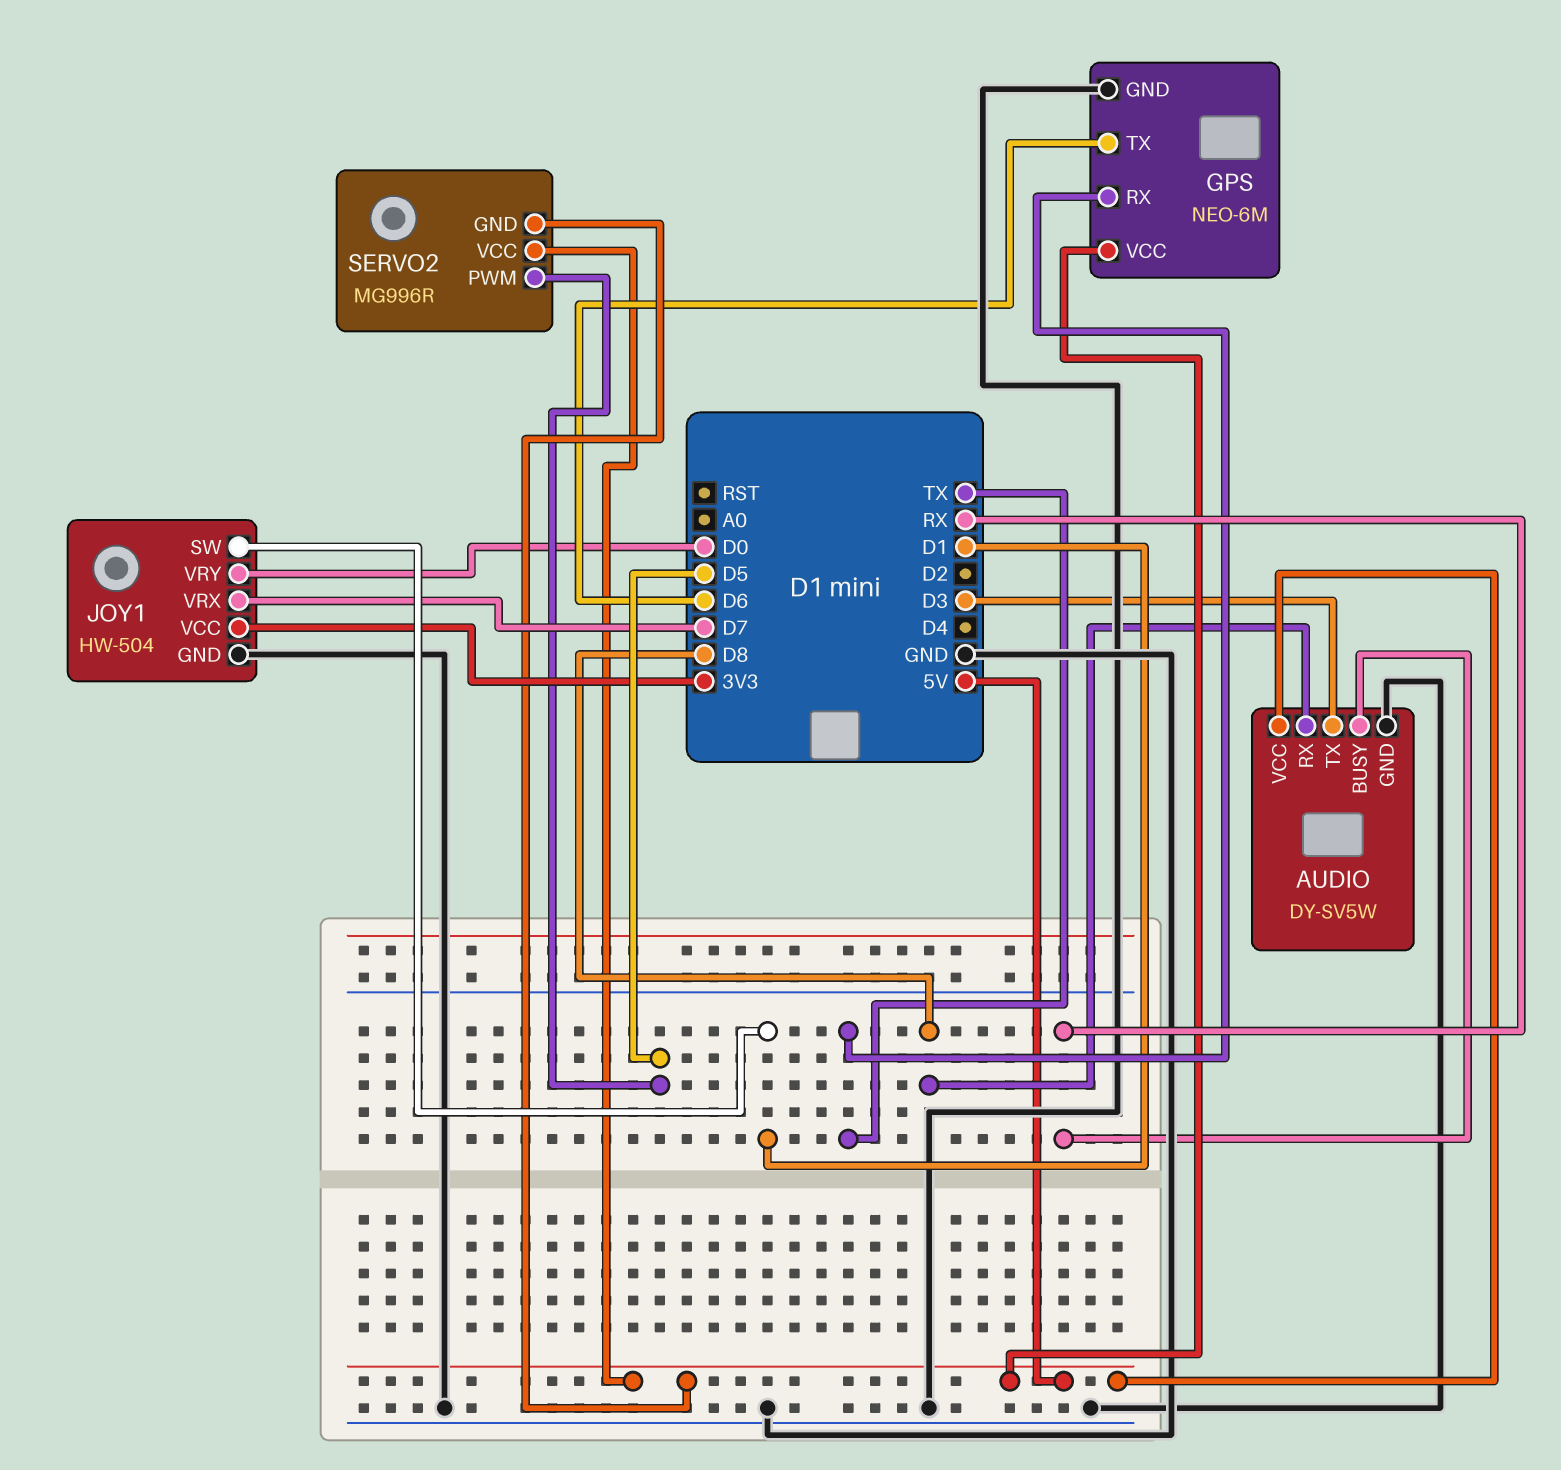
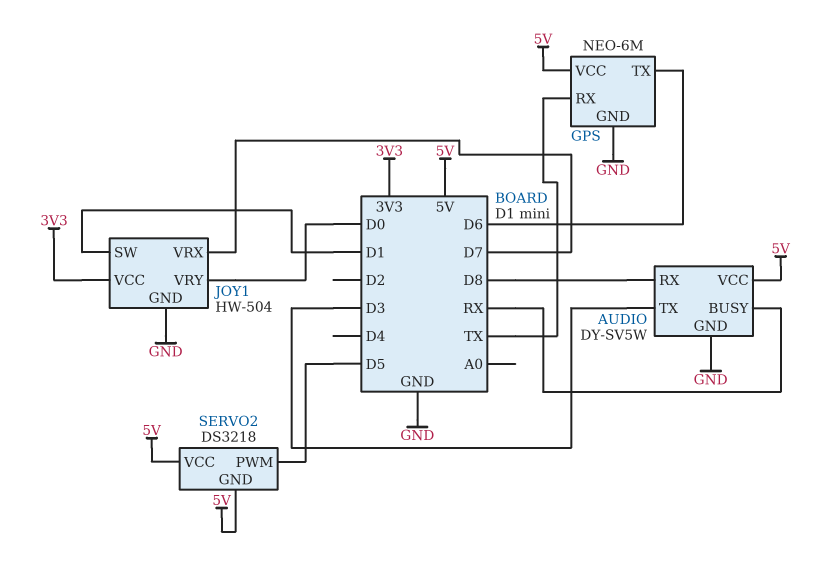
SERVO2: MG996R -> DS3218

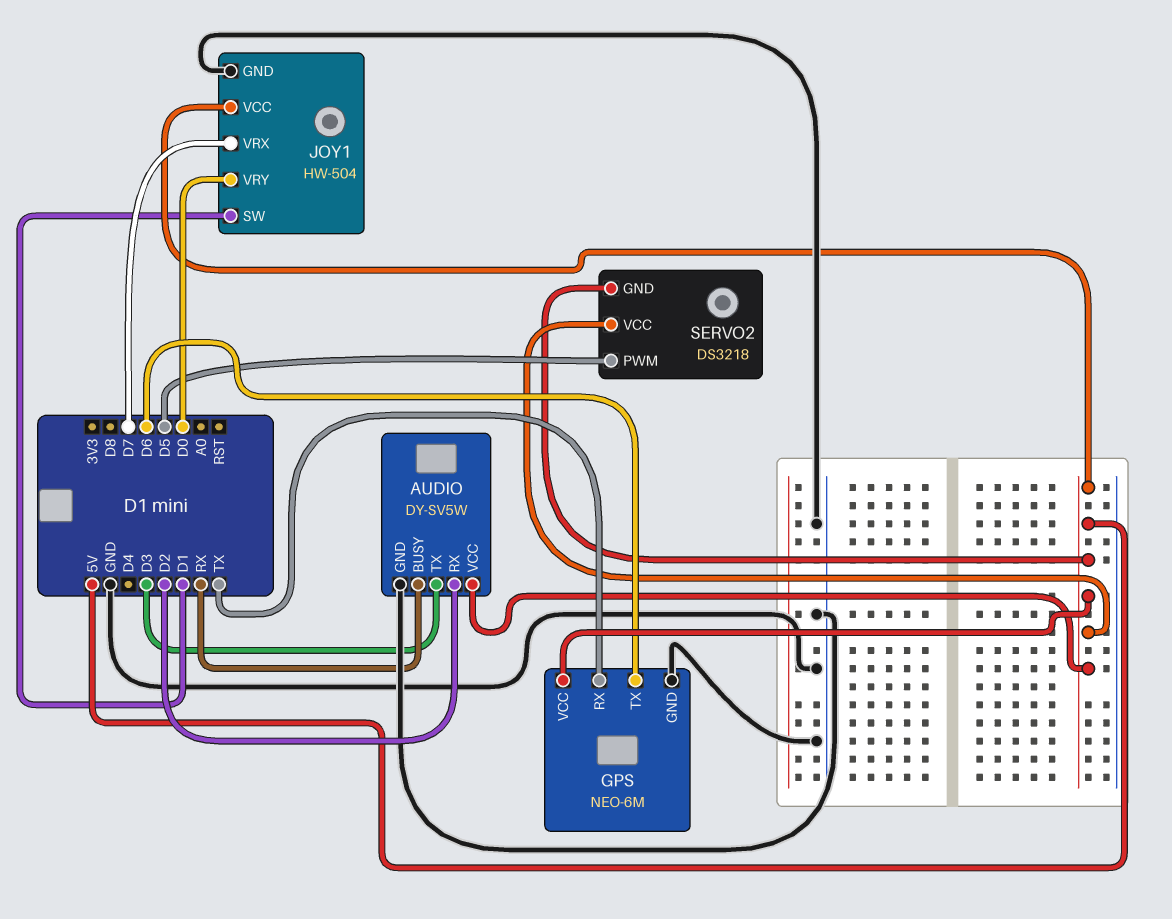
AUDIO pin RX: D8 -> D2
JOY1 pin VCC: 3V3 -> 5V

